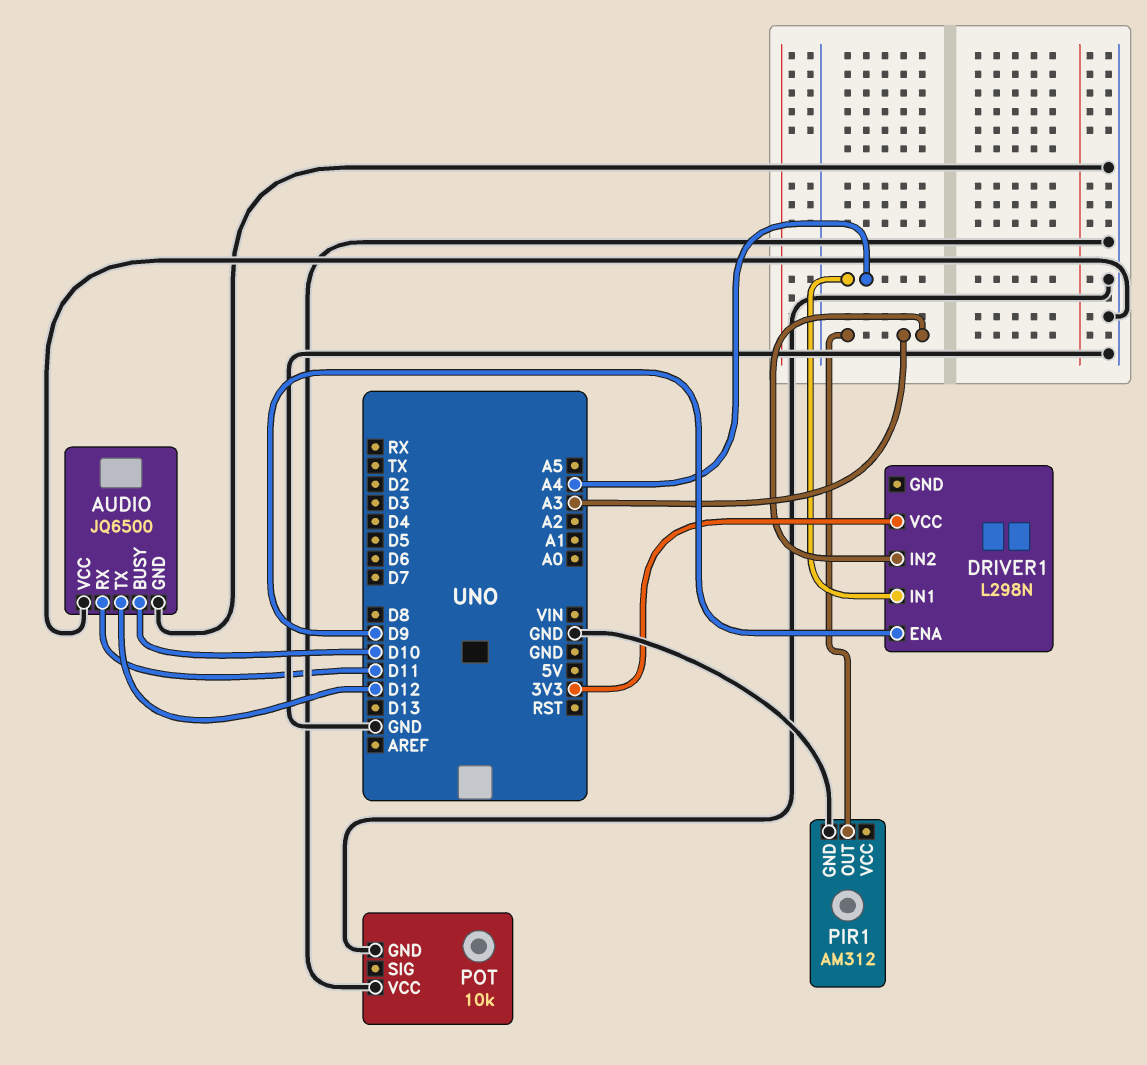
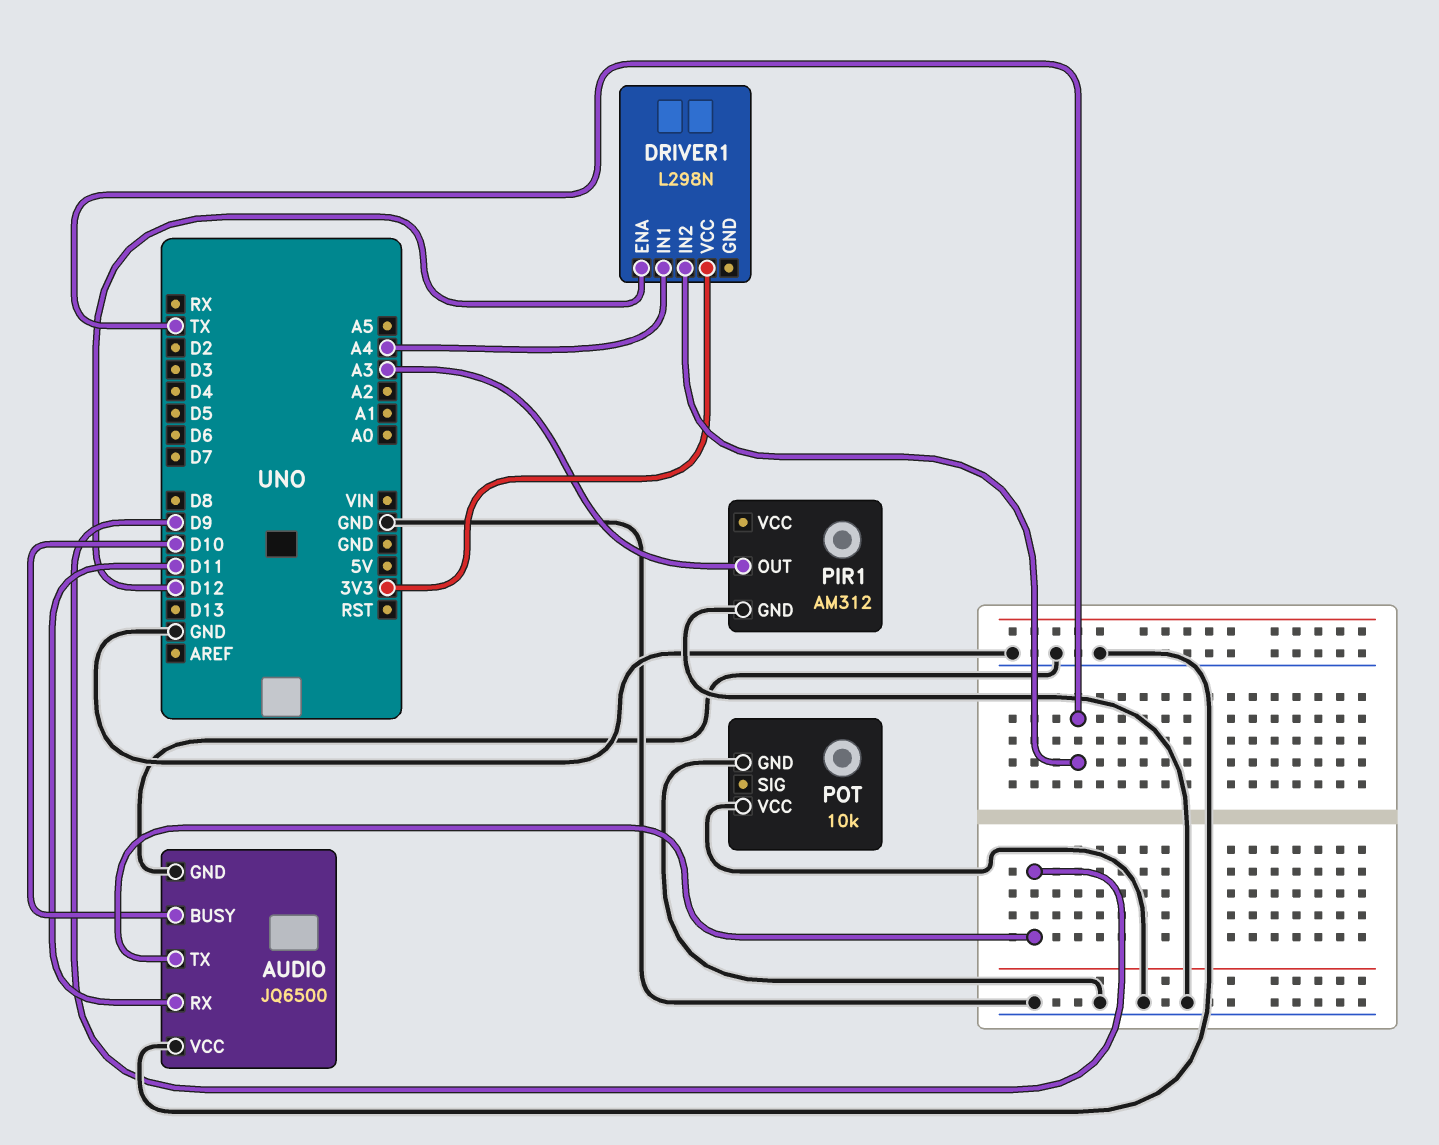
AUDIO pin TX: D12 -> D9
DRIVER1 pin ENA: D9 -> D12
DRIVER1 pin IN2: A3 -> TX

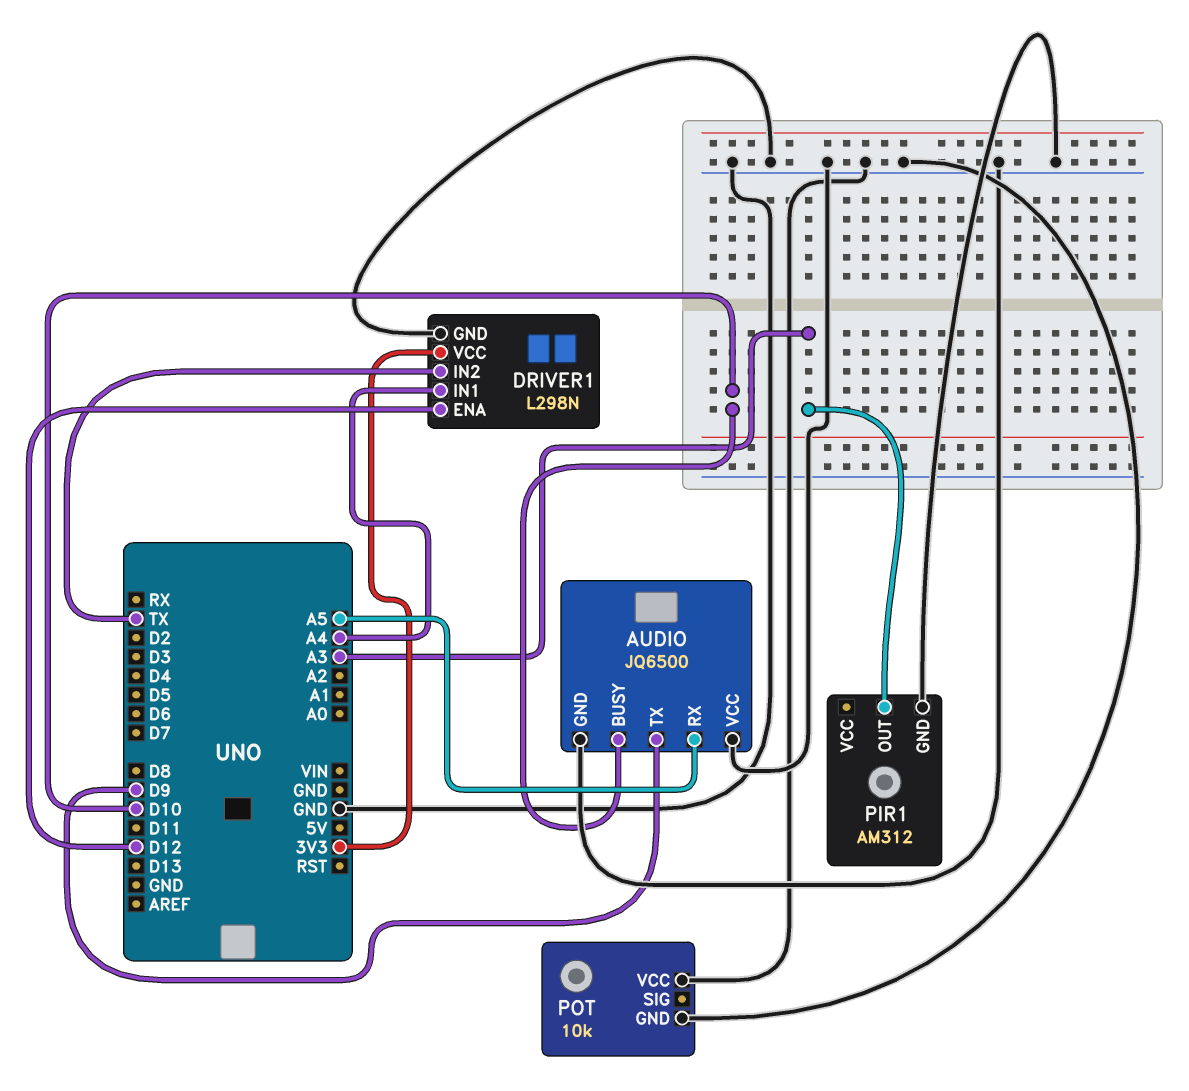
AUDIO pin RX: D11 -> A5
DRIVER1 pin GND: none -> GND

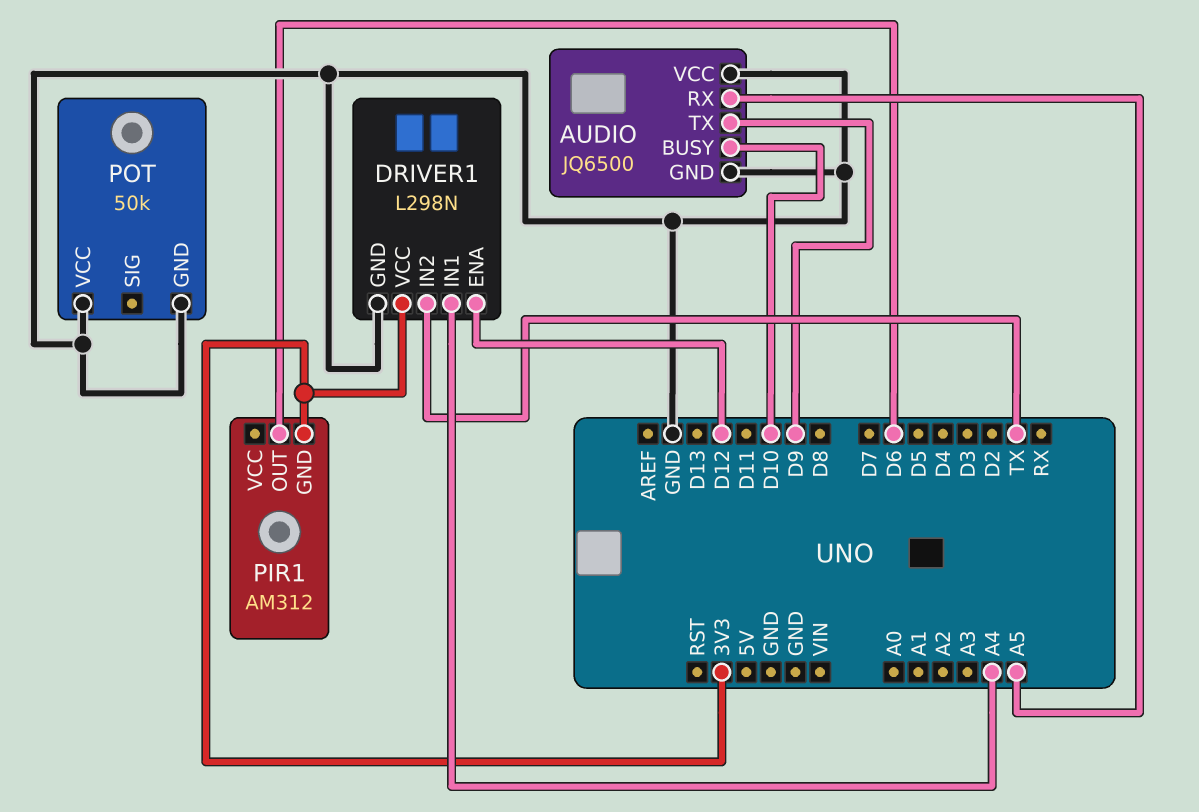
PIR1 pin GND: GND -> 3V3
PIR1 pin OUT: A3 -> D6
POT: 10k -> 50k

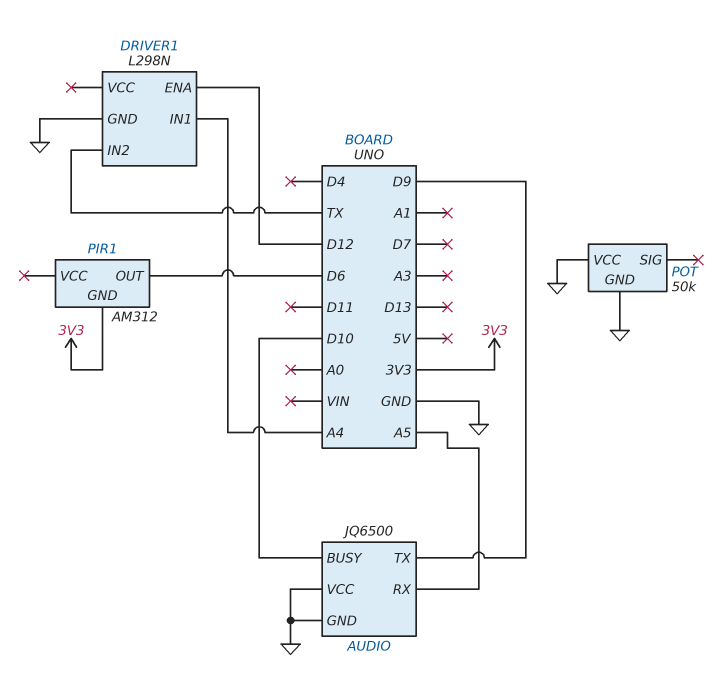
DRIVER1 pin VCC: 3V3 -> none

